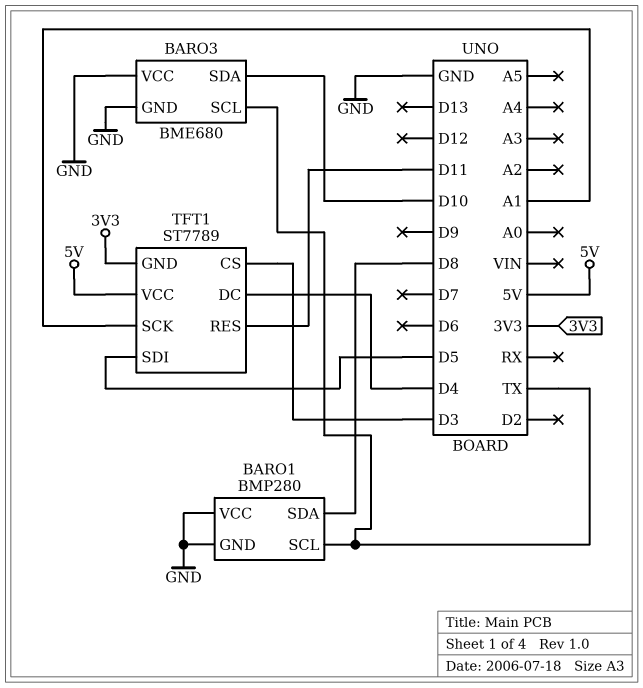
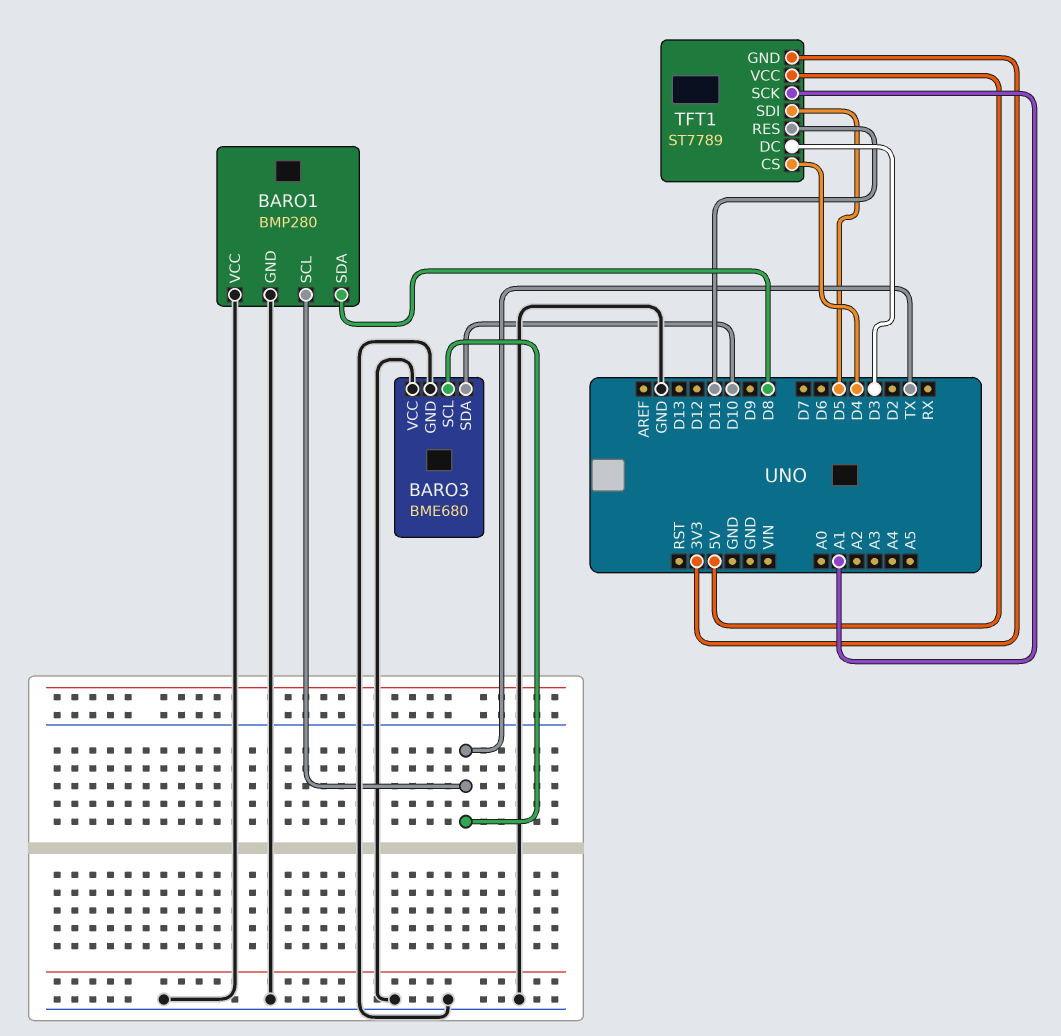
TFT1 pin CS: D3 -> D4
TFT1 pin DC: D4 -> D3

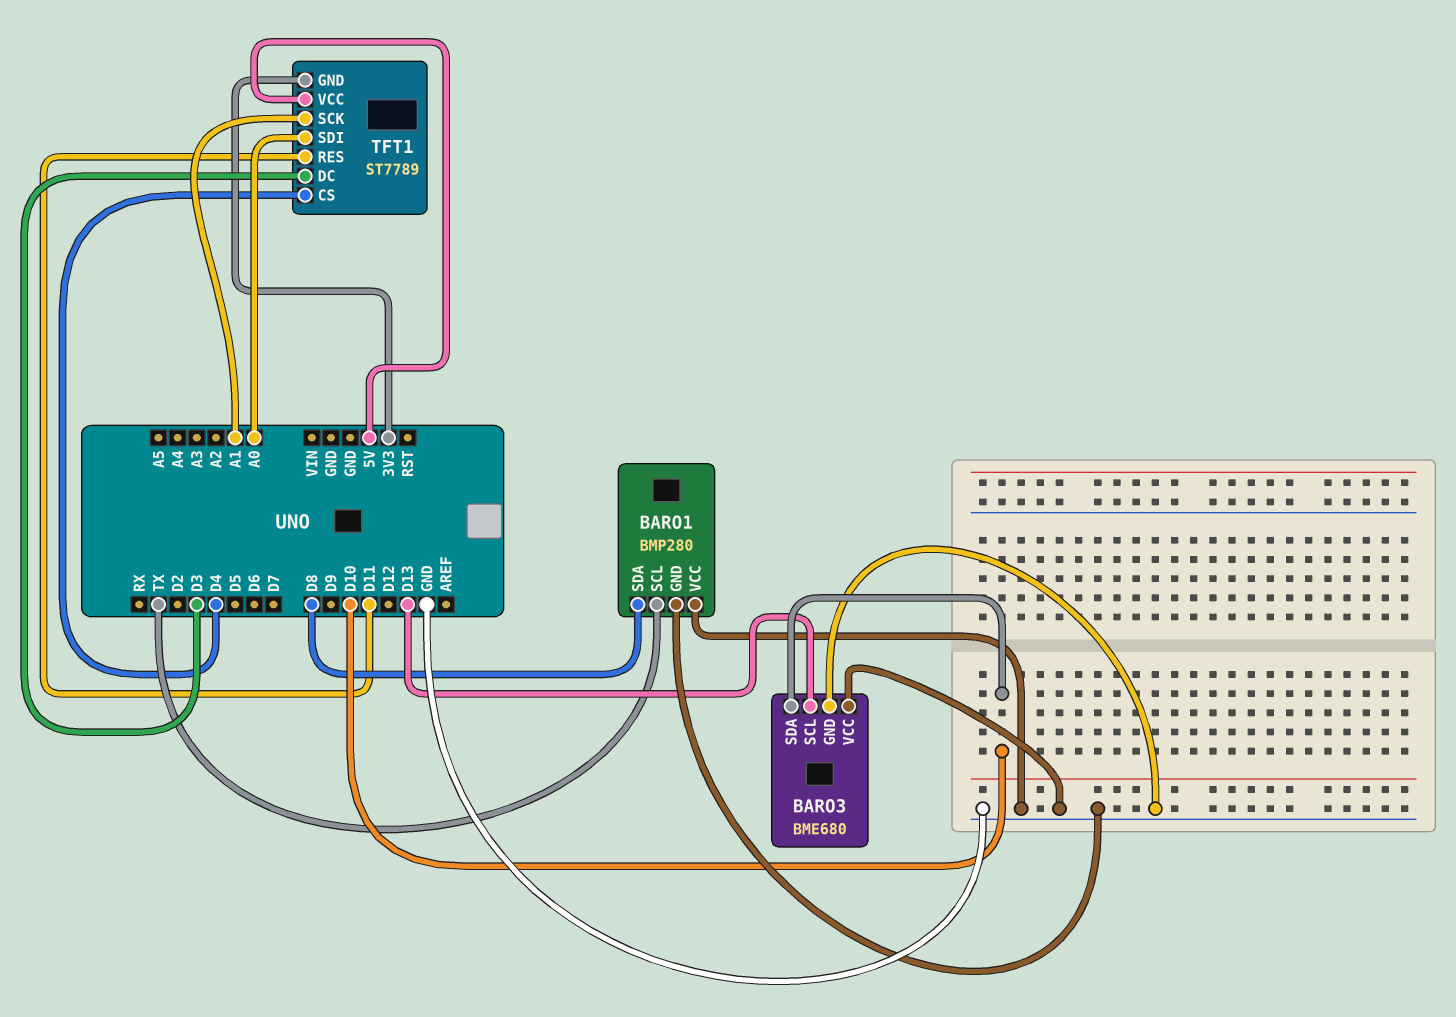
BARO3 pin SCL: TX -> D13
TFT1 pin SDI: D5 -> A0

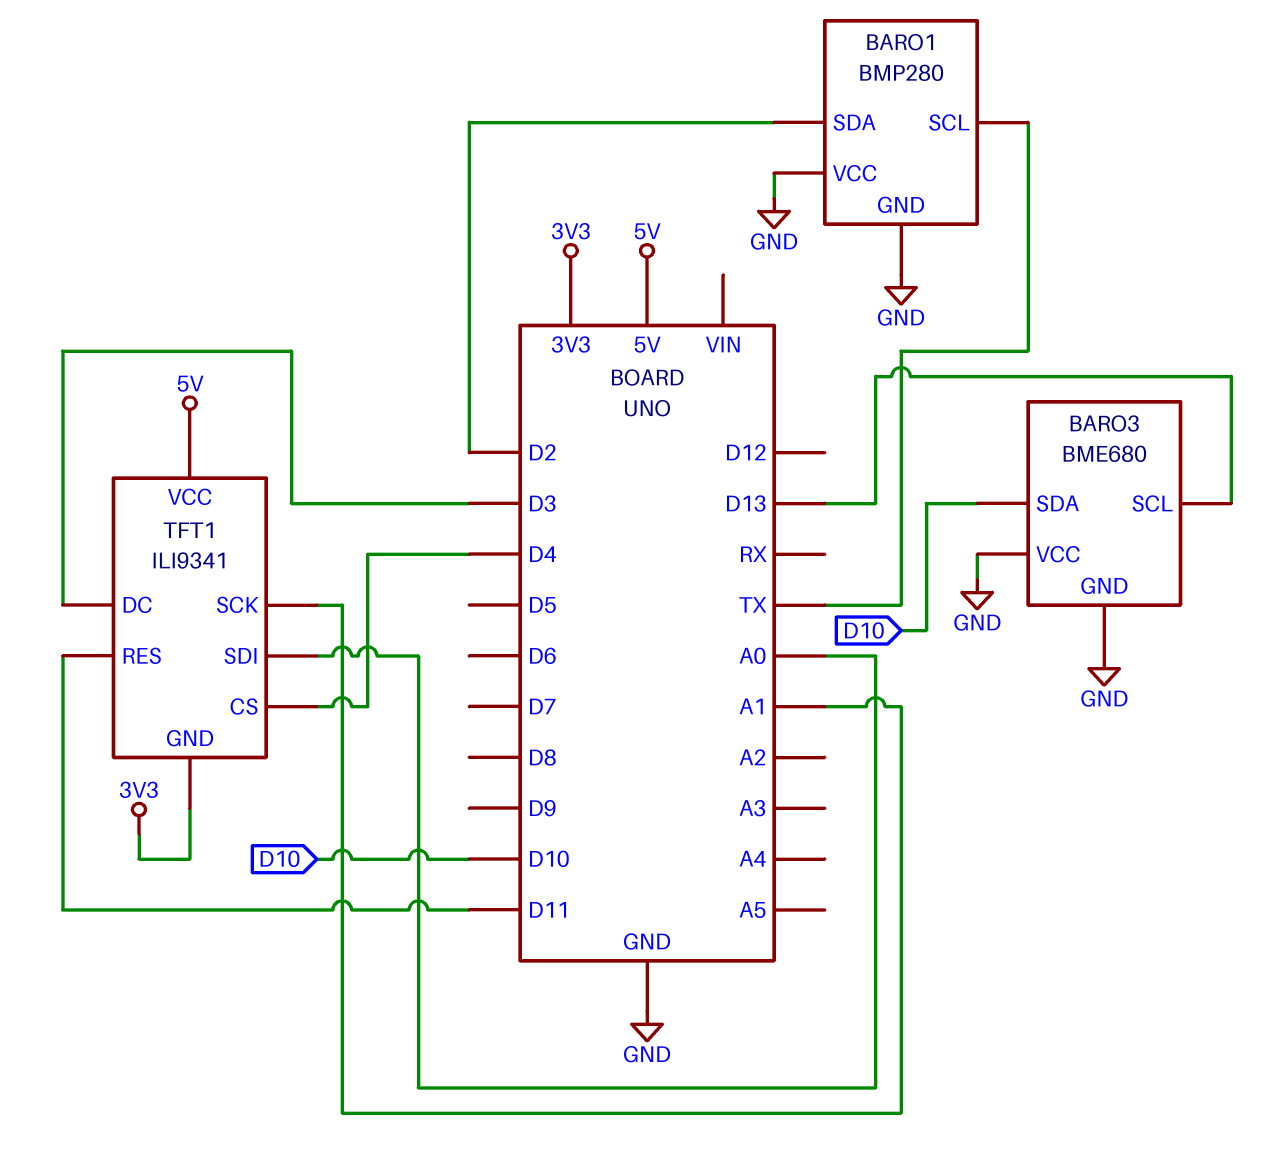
BARO1 pin SDA: D8 -> D2
TFT1: ST7789 -> ILI9341

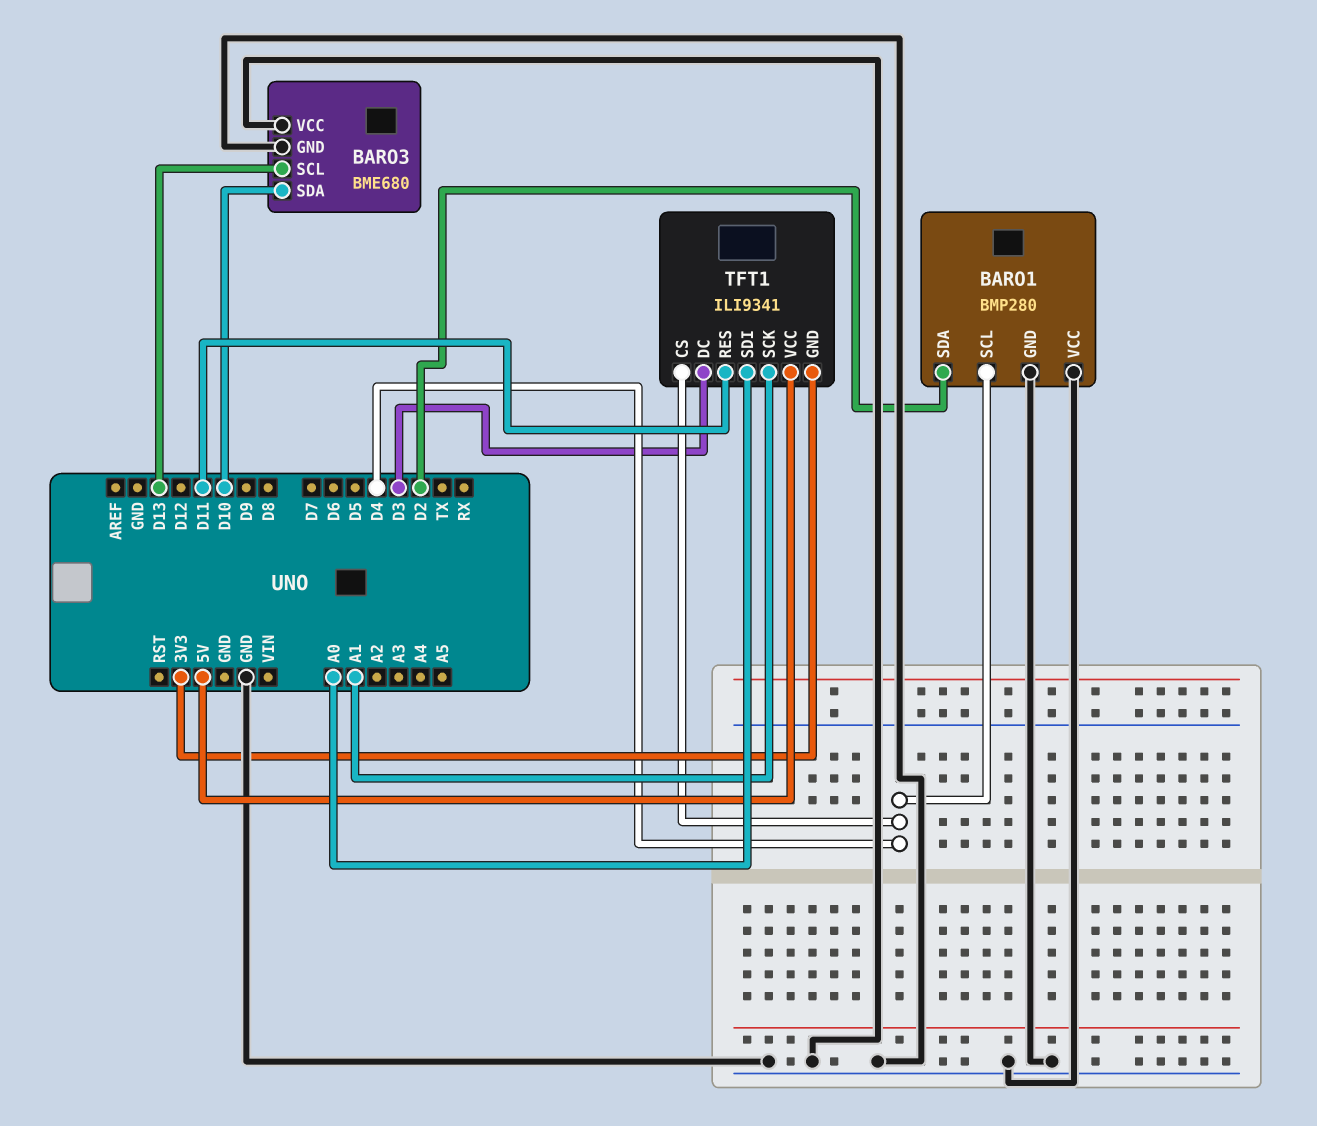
BARO1 pin SCL: TX -> D4

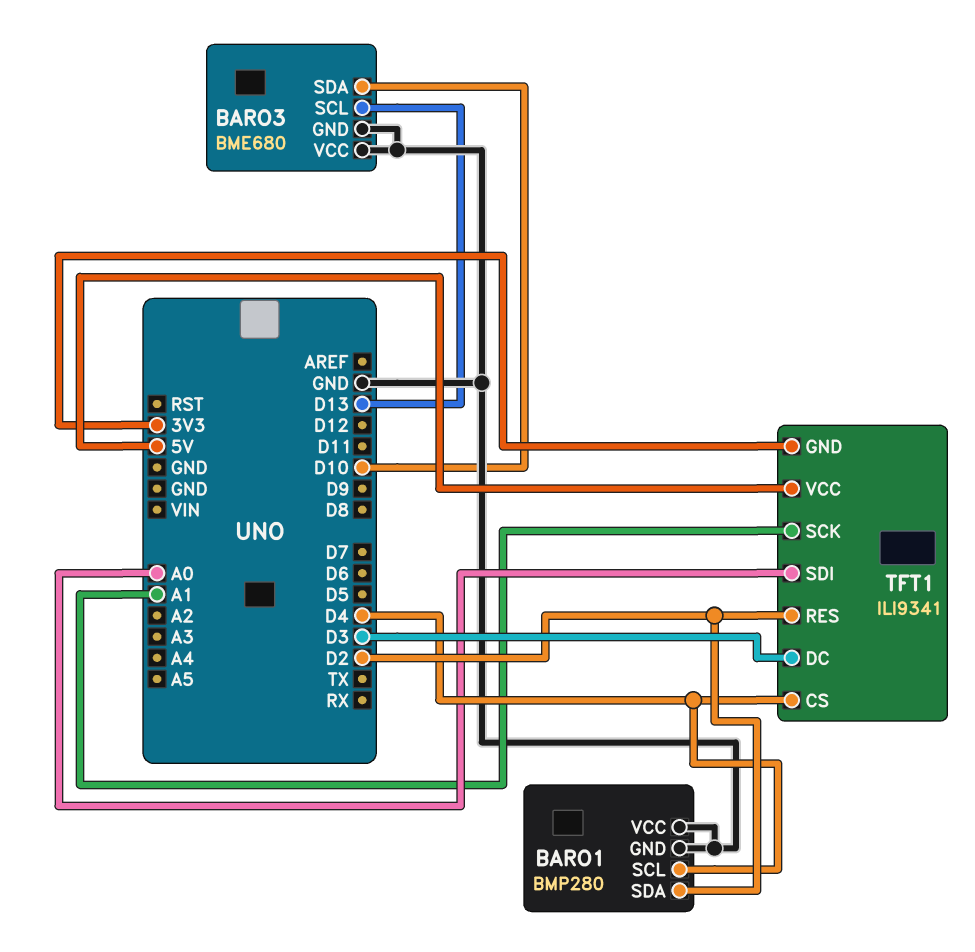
TFT1 pin RES: D11 -> D2

